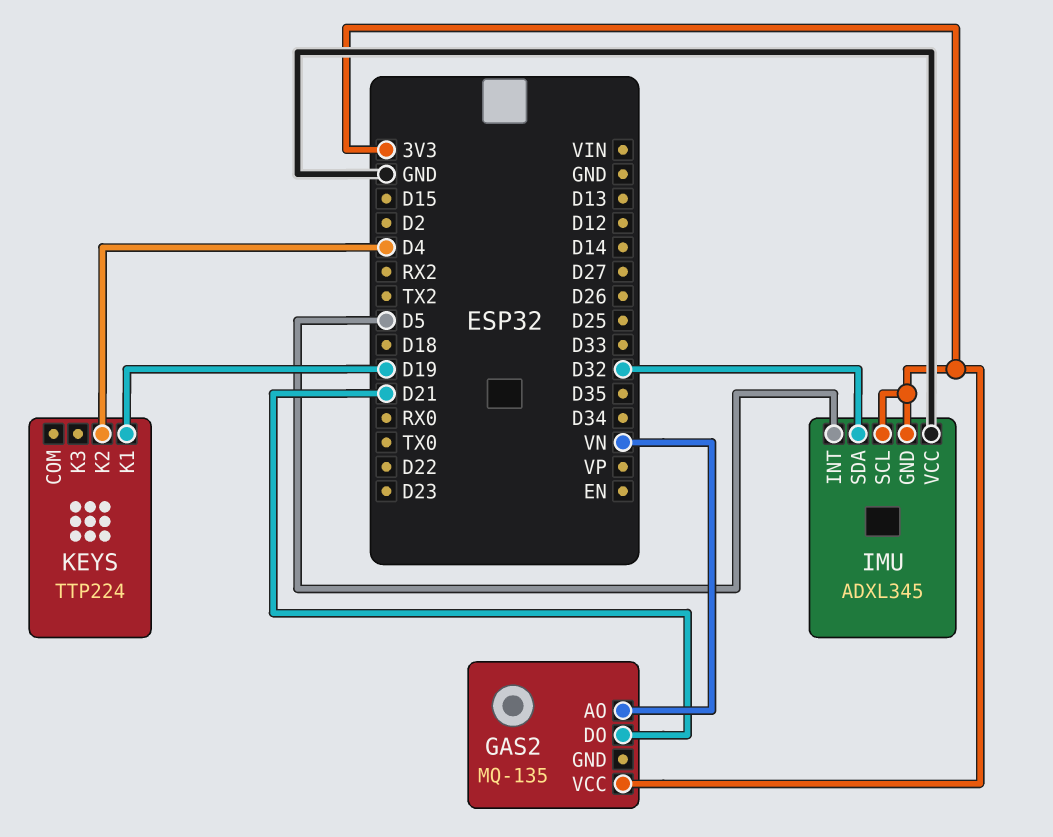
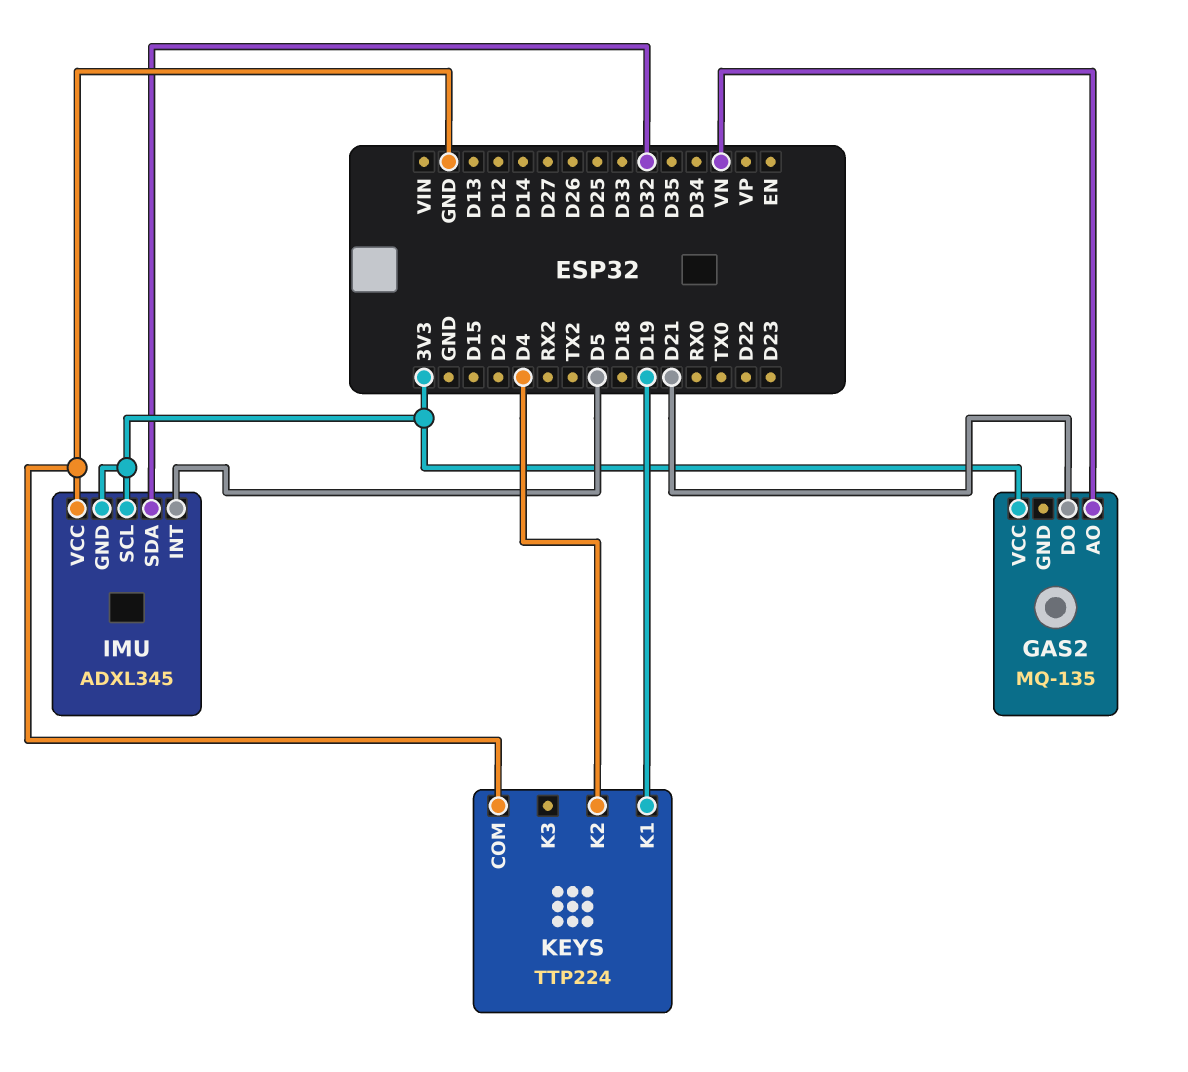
KEYS pin COM: none -> GND

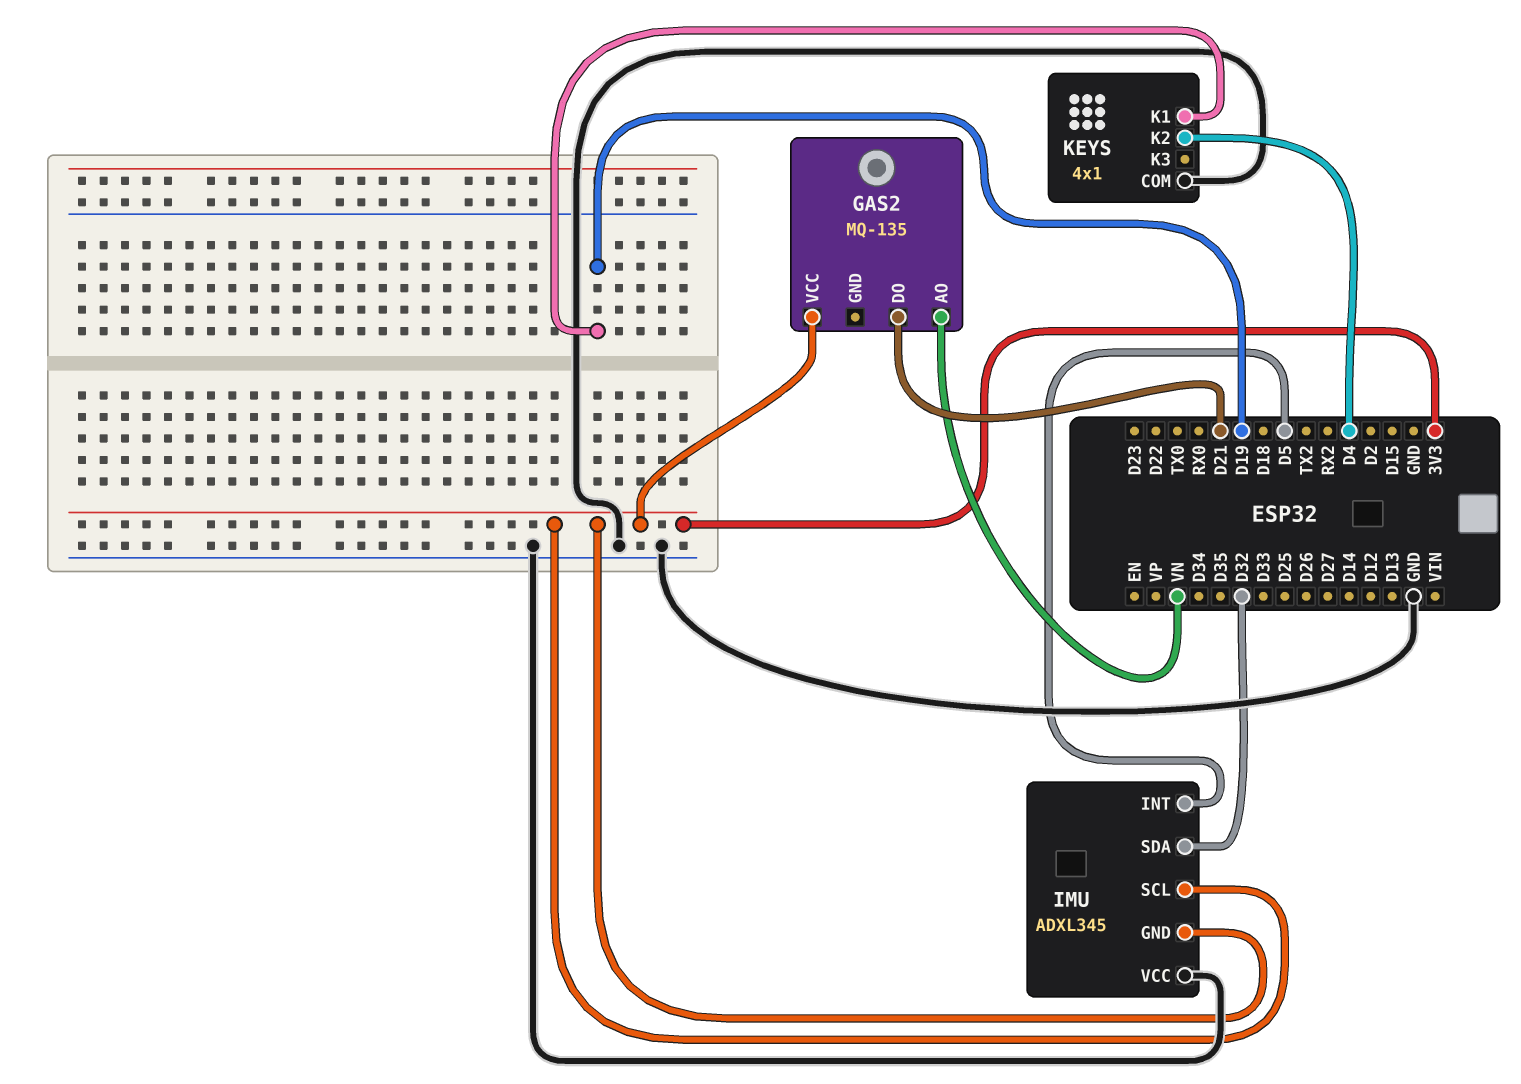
KEYS: TTP224 -> 4x1

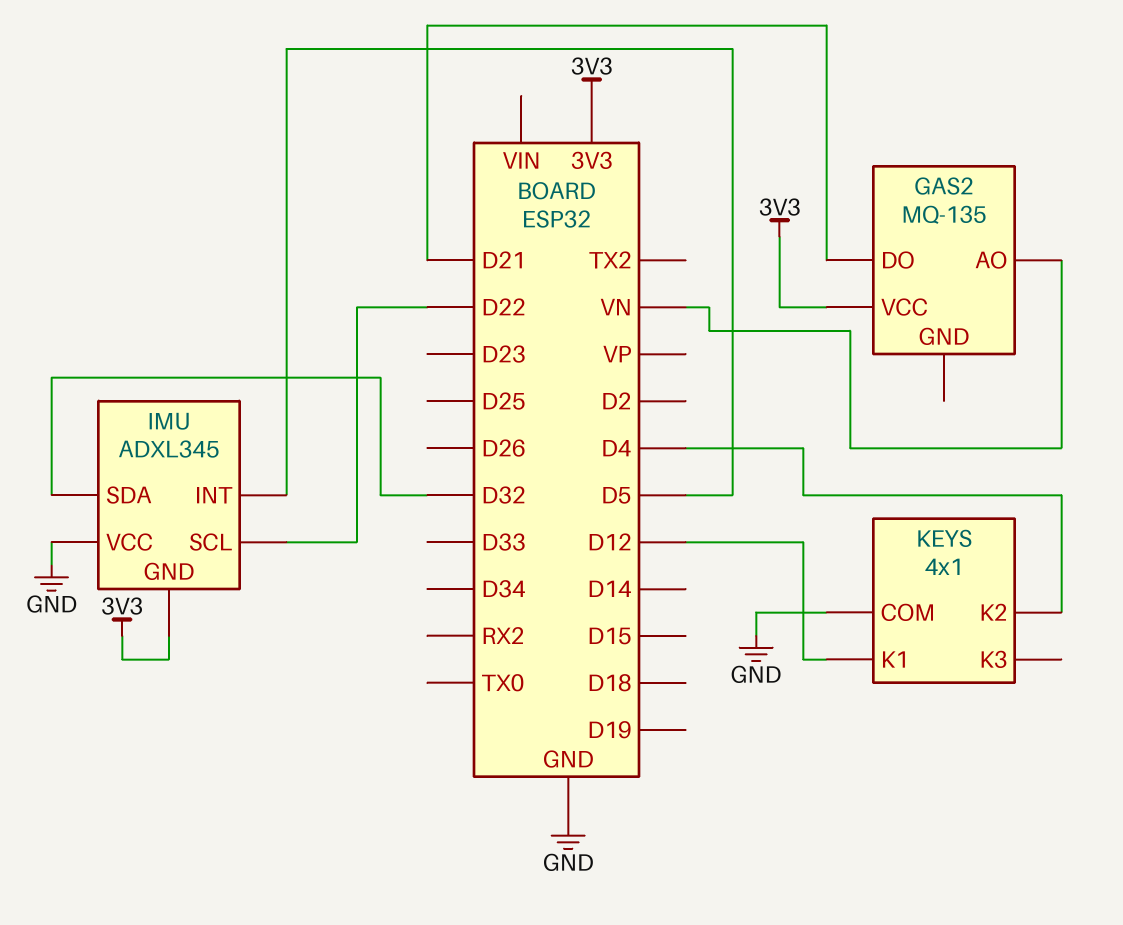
IMU pin SCL: 3V3 -> D22
KEYS pin K1: D19 -> D12

